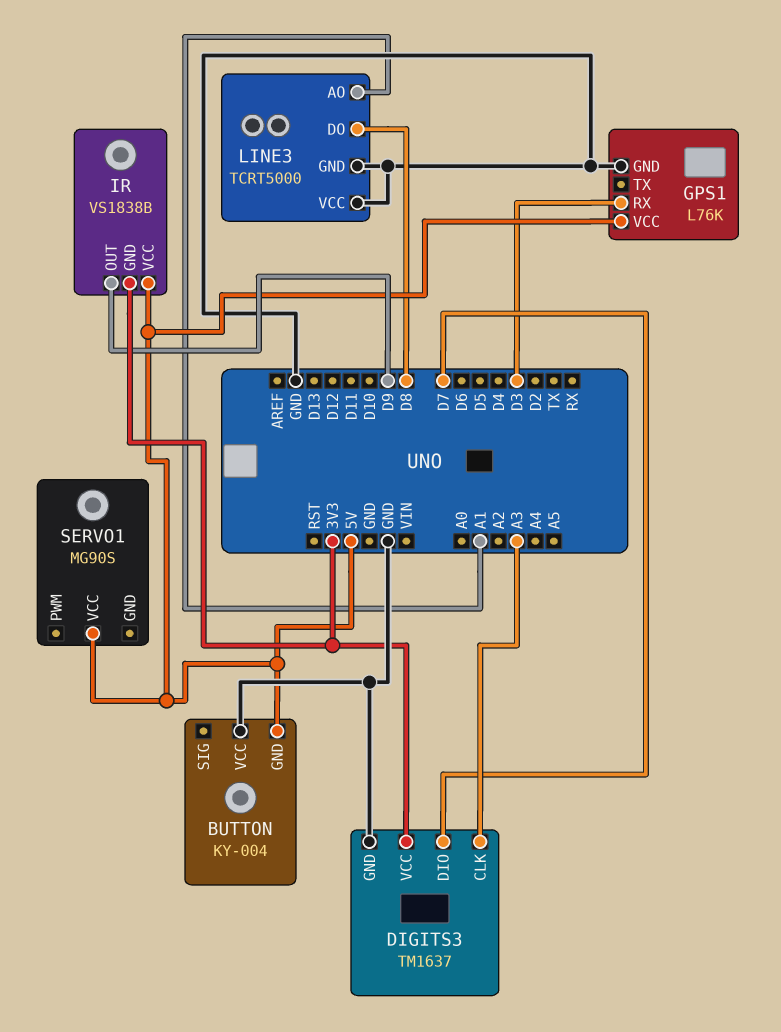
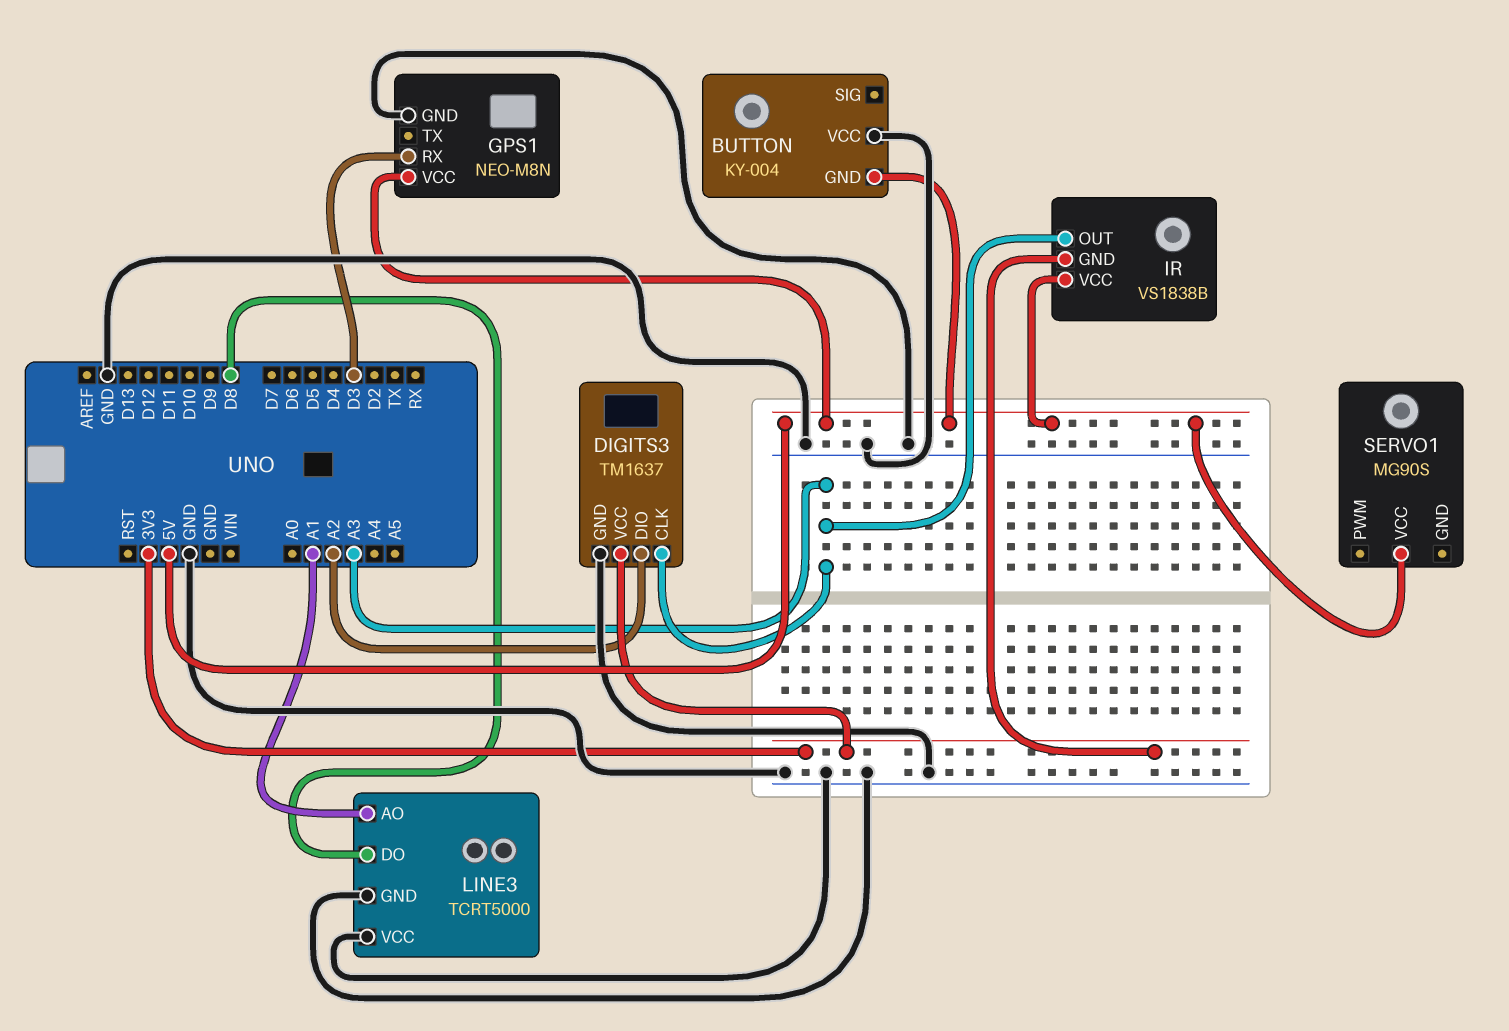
DIGITS3 pin DIO: D7 -> A2
GPS1: L76K -> NEO-M8N
IR pin OUT: D9 -> A3

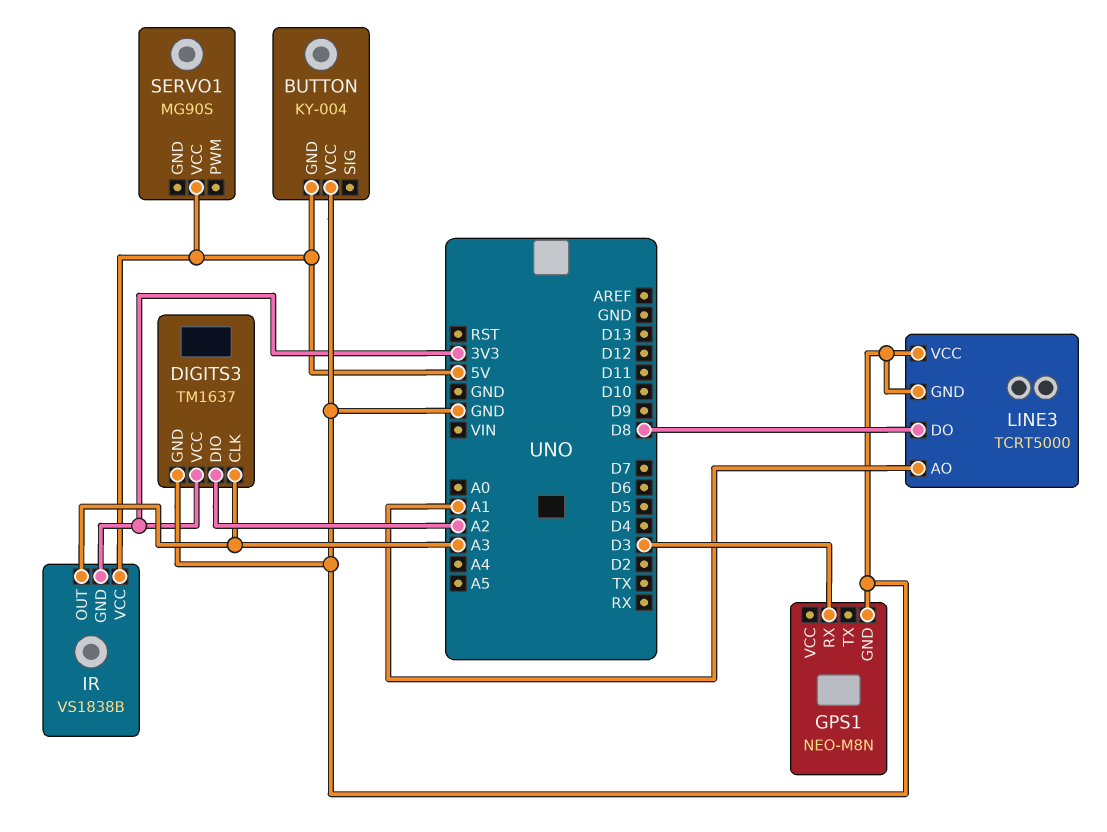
GPS1 pin VCC: 5V -> none

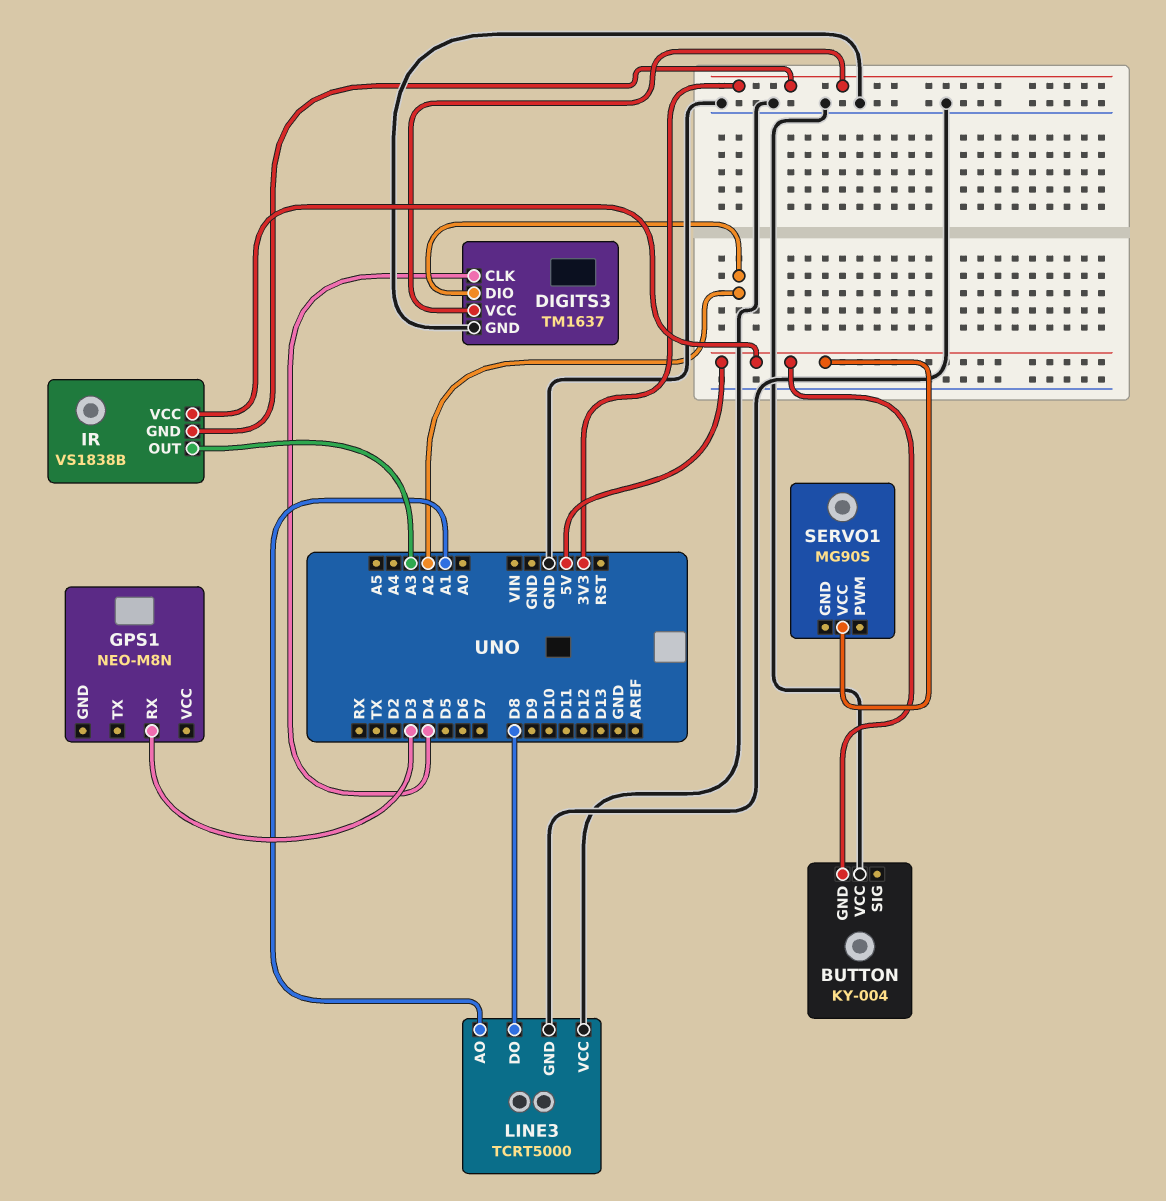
DIGITS3 pin CLK: A3 -> D4
GPS1 pin GND: GND -> none

